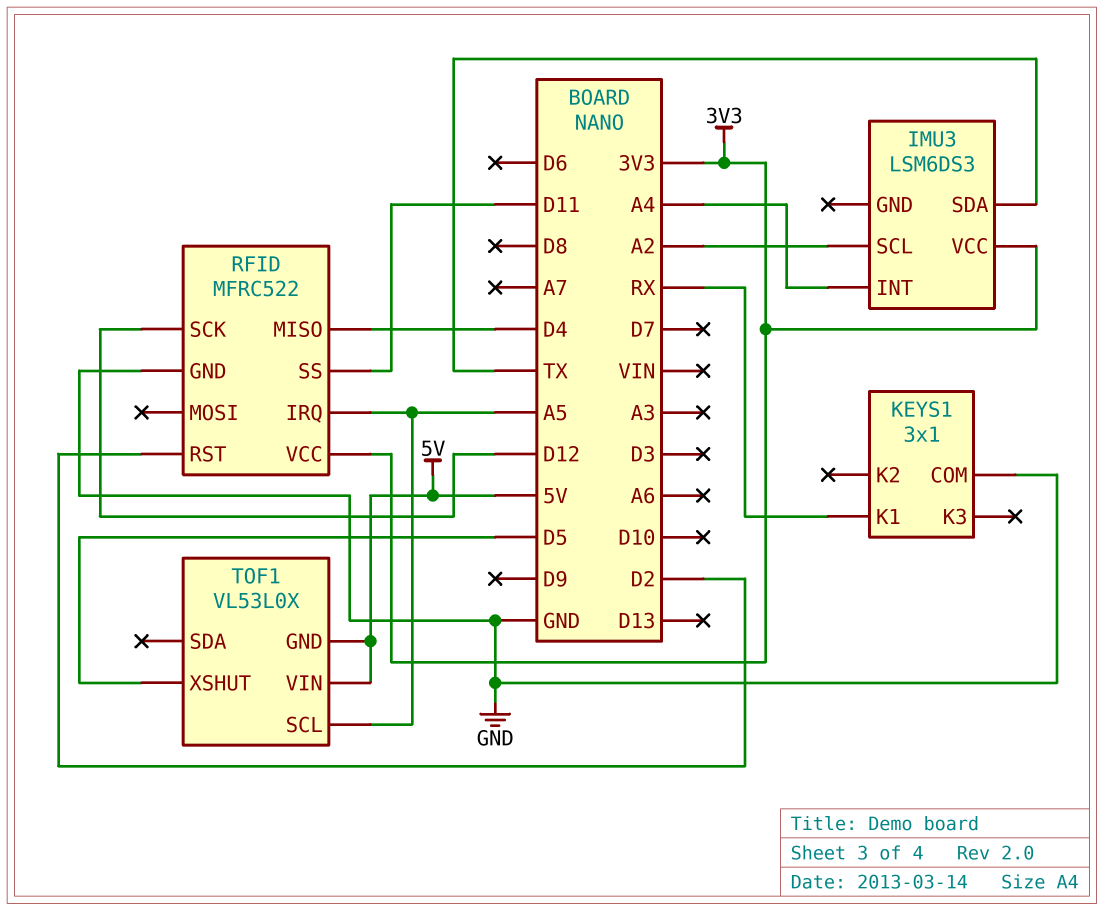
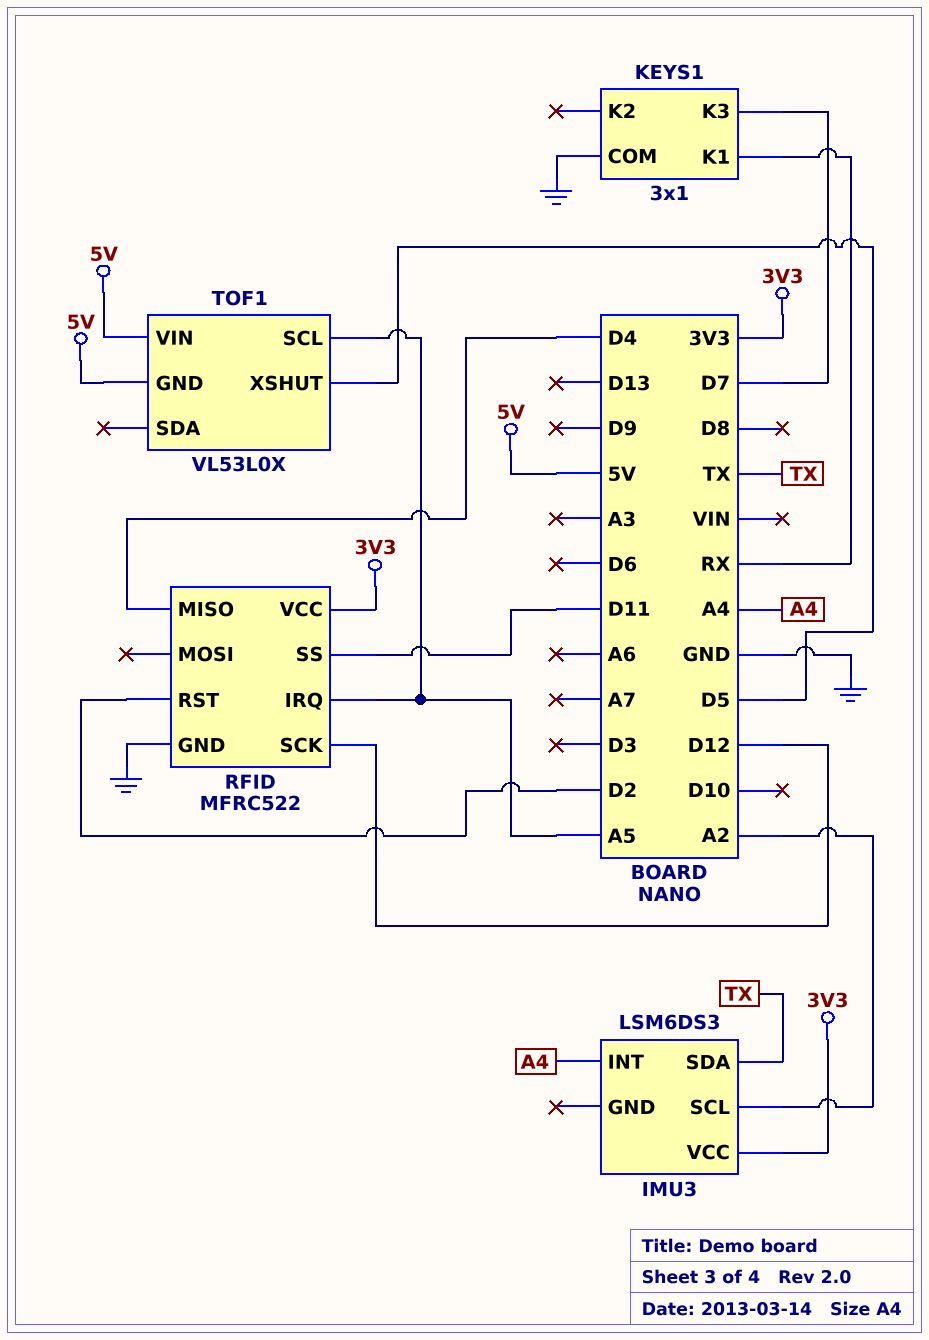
KEYS1 pin K3: none -> D7

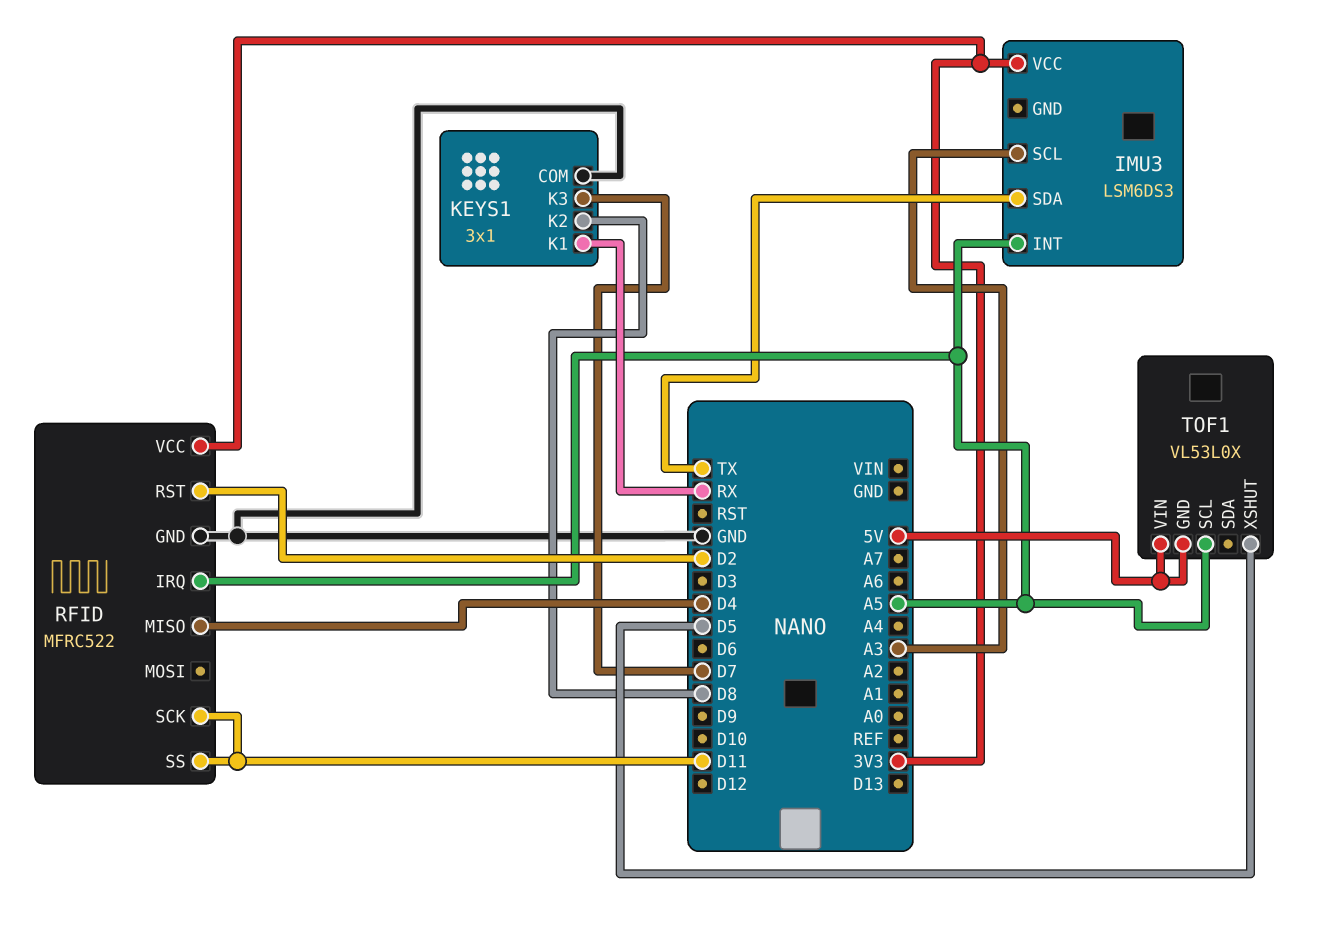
IMU3 pin INT: A4 -> A5
IMU3 pin SCL: A2 -> A3
KEYS1 pin K2: none -> D8
RFID pin SCK: D12 -> D11

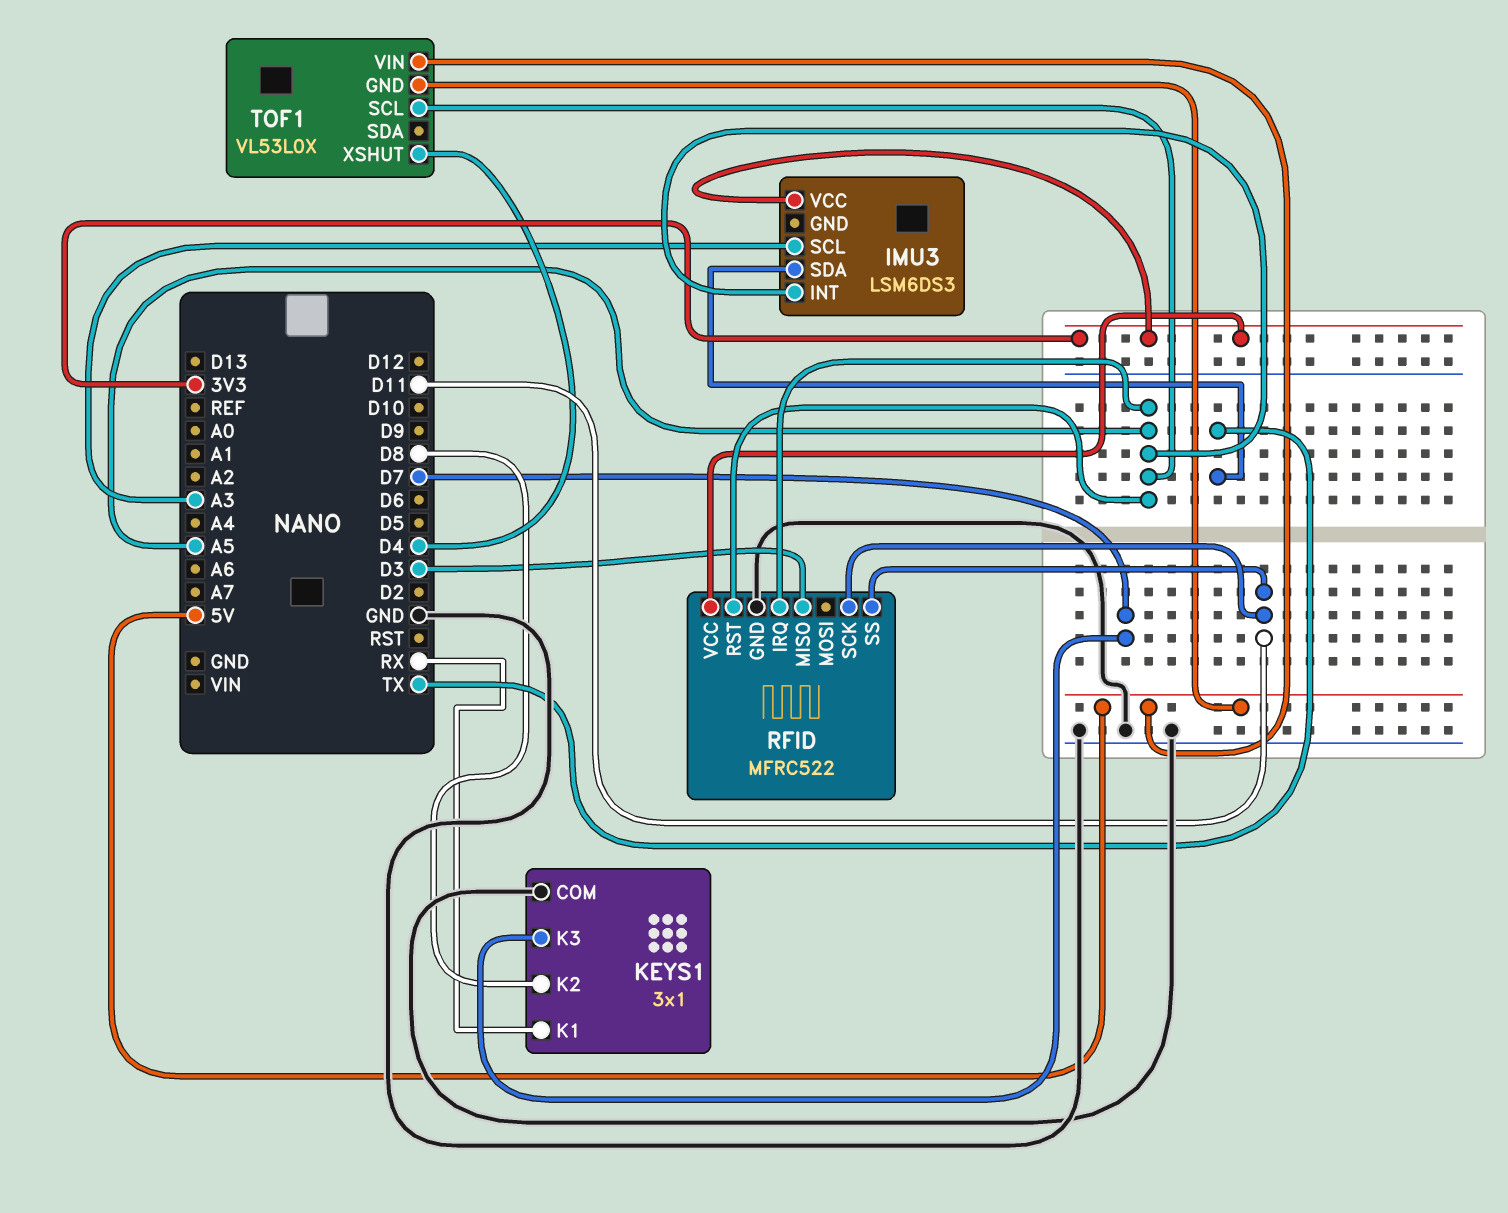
RFID pin MISO: D4 -> D3
RFID pin RST: D2 -> A5
TOF1 pin XSHUT: D5 -> D4

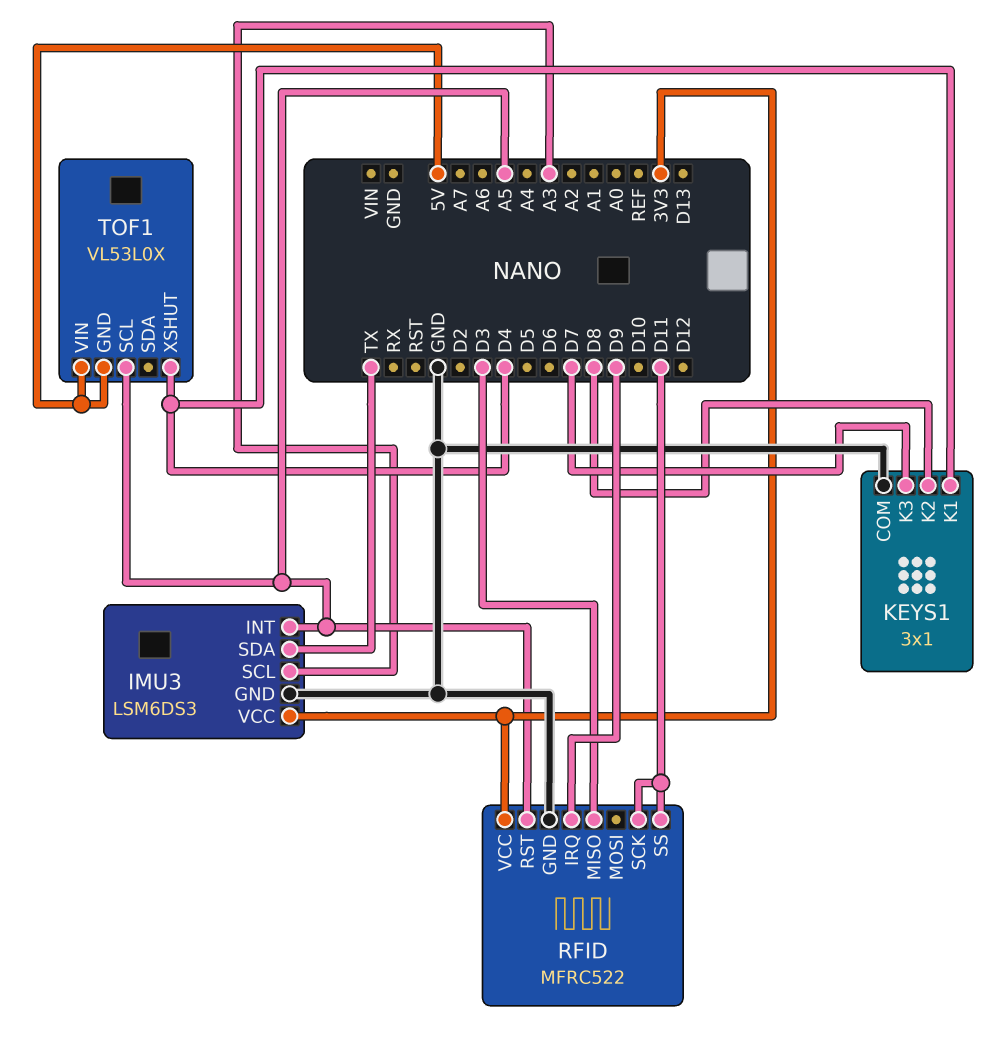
IMU3 pin GND: none -> GND
KEYS1 pin K1: RX -> D4
RFID pin IRQ: A5 -> D9

